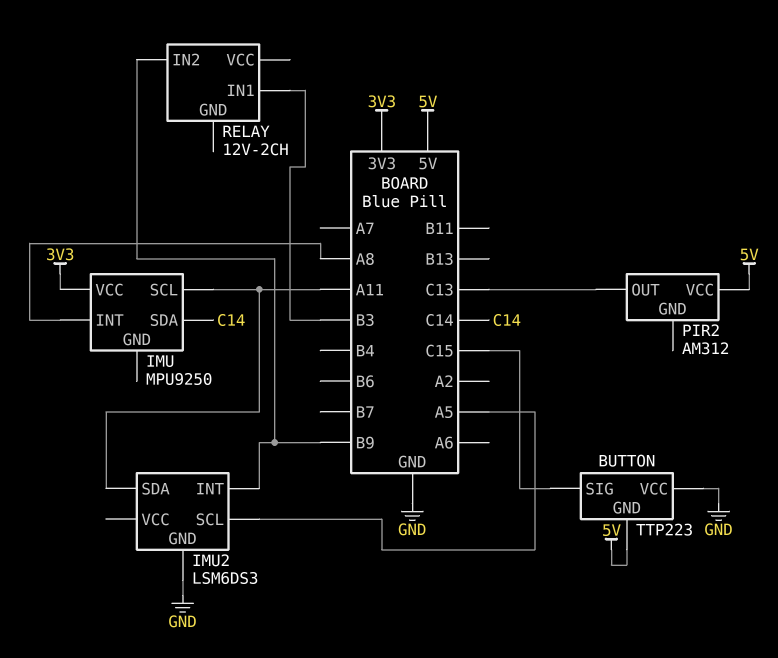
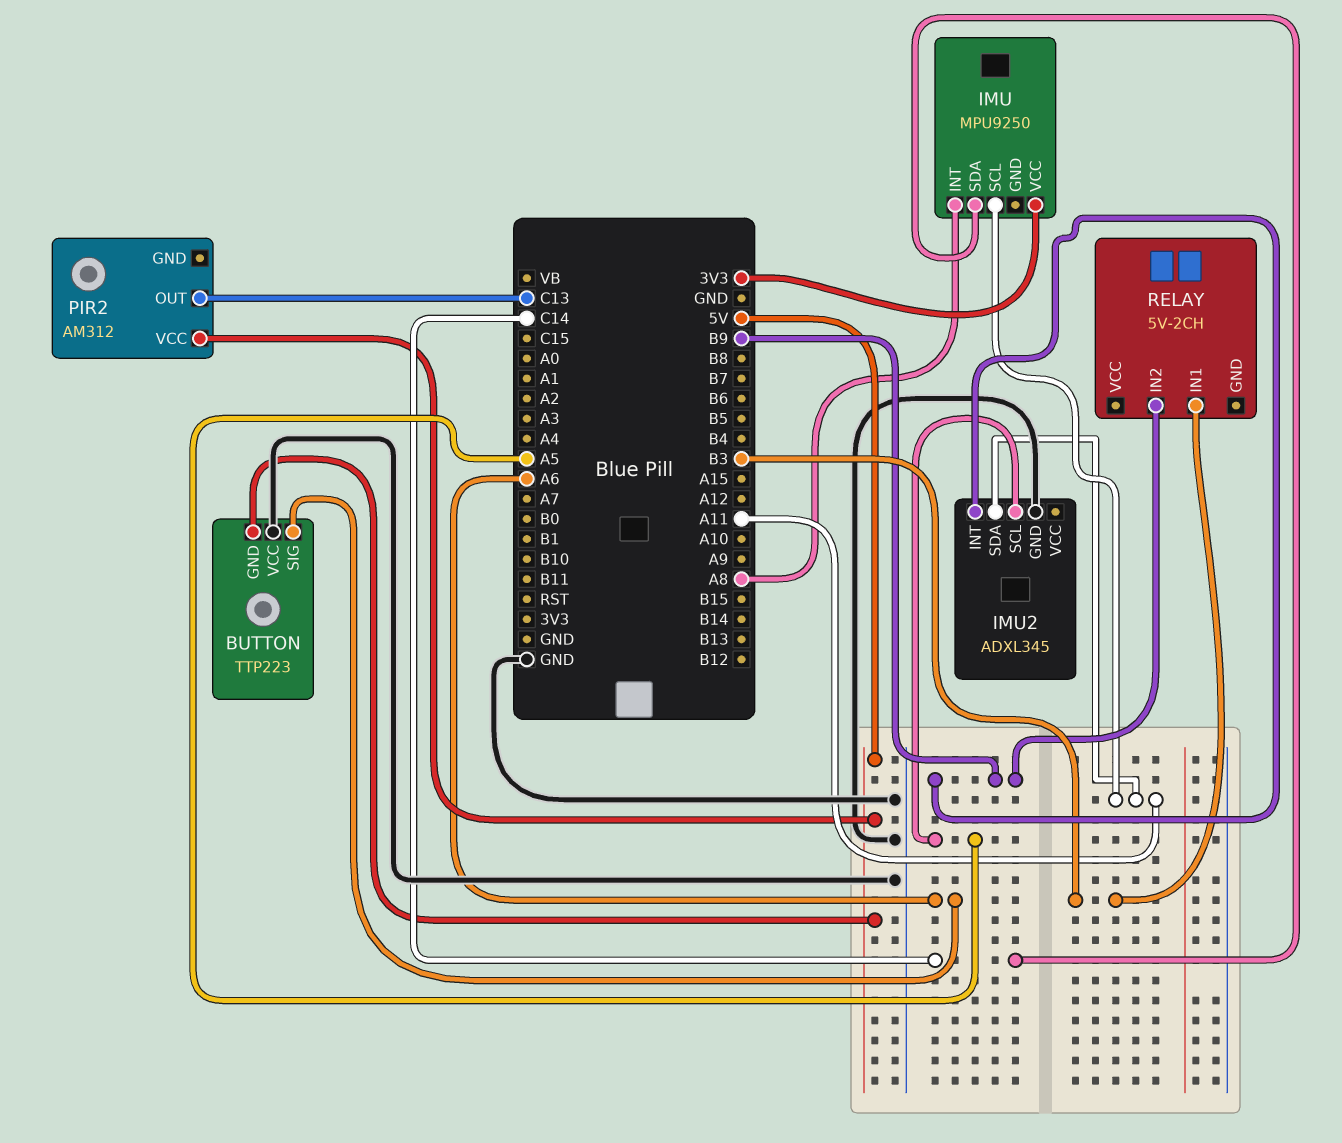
BUTTON pin SIG: C15 -> A6
IMU2: LSM6DS3 -> ADXL345
RELAY: 12V-2CH -> 5V-2CH

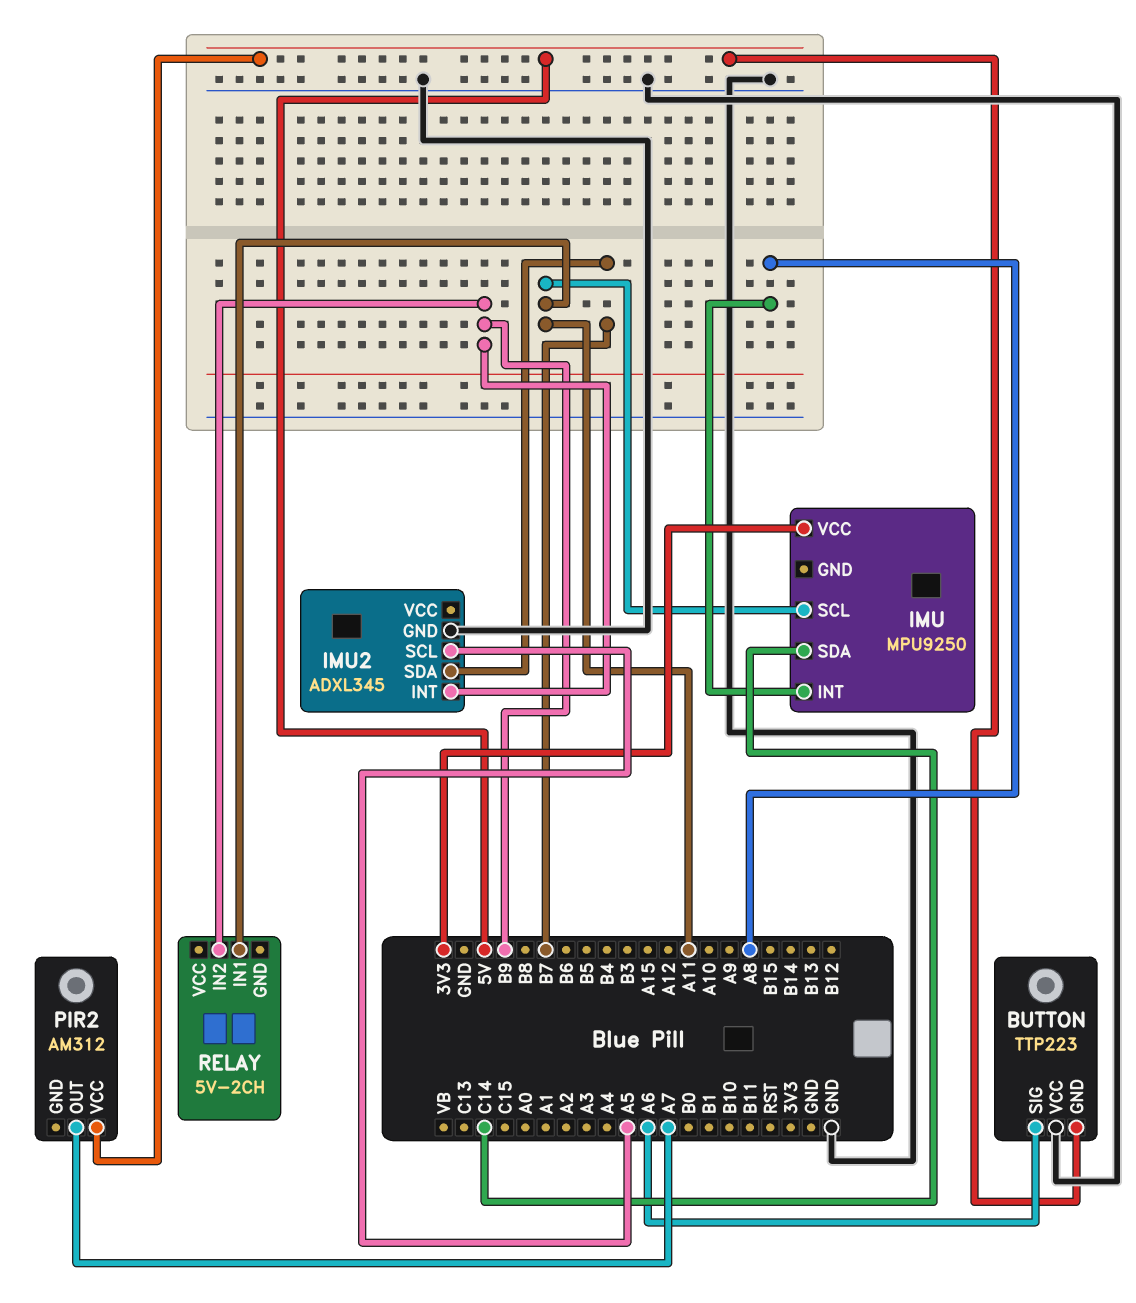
IMU2 pin SDA: A11 -> B7
PIR2 pin OUT: C13 -> A7
RELAY pin IN1: B3 -> A11

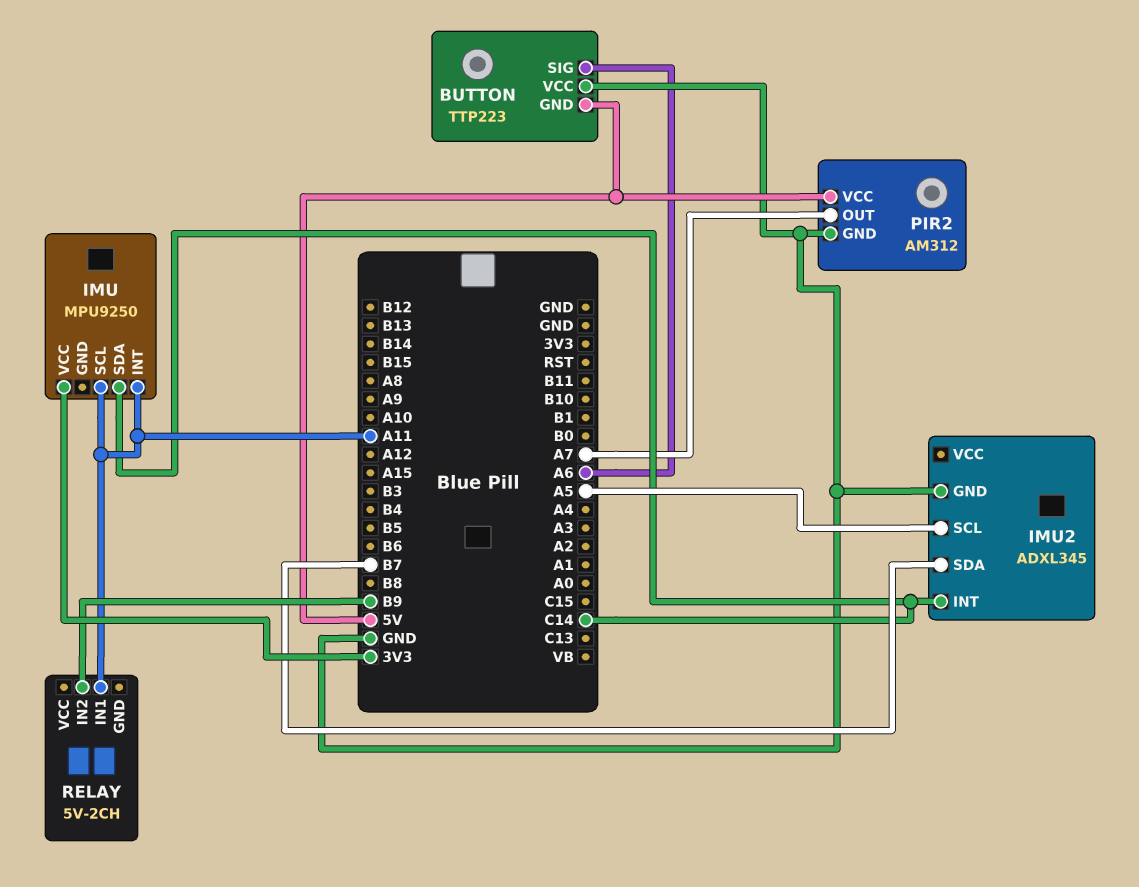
IMU pin INT: A8 -> A11
IMU2 pin INT: B9 -> C14
PIR2 pin GND: none -> GND

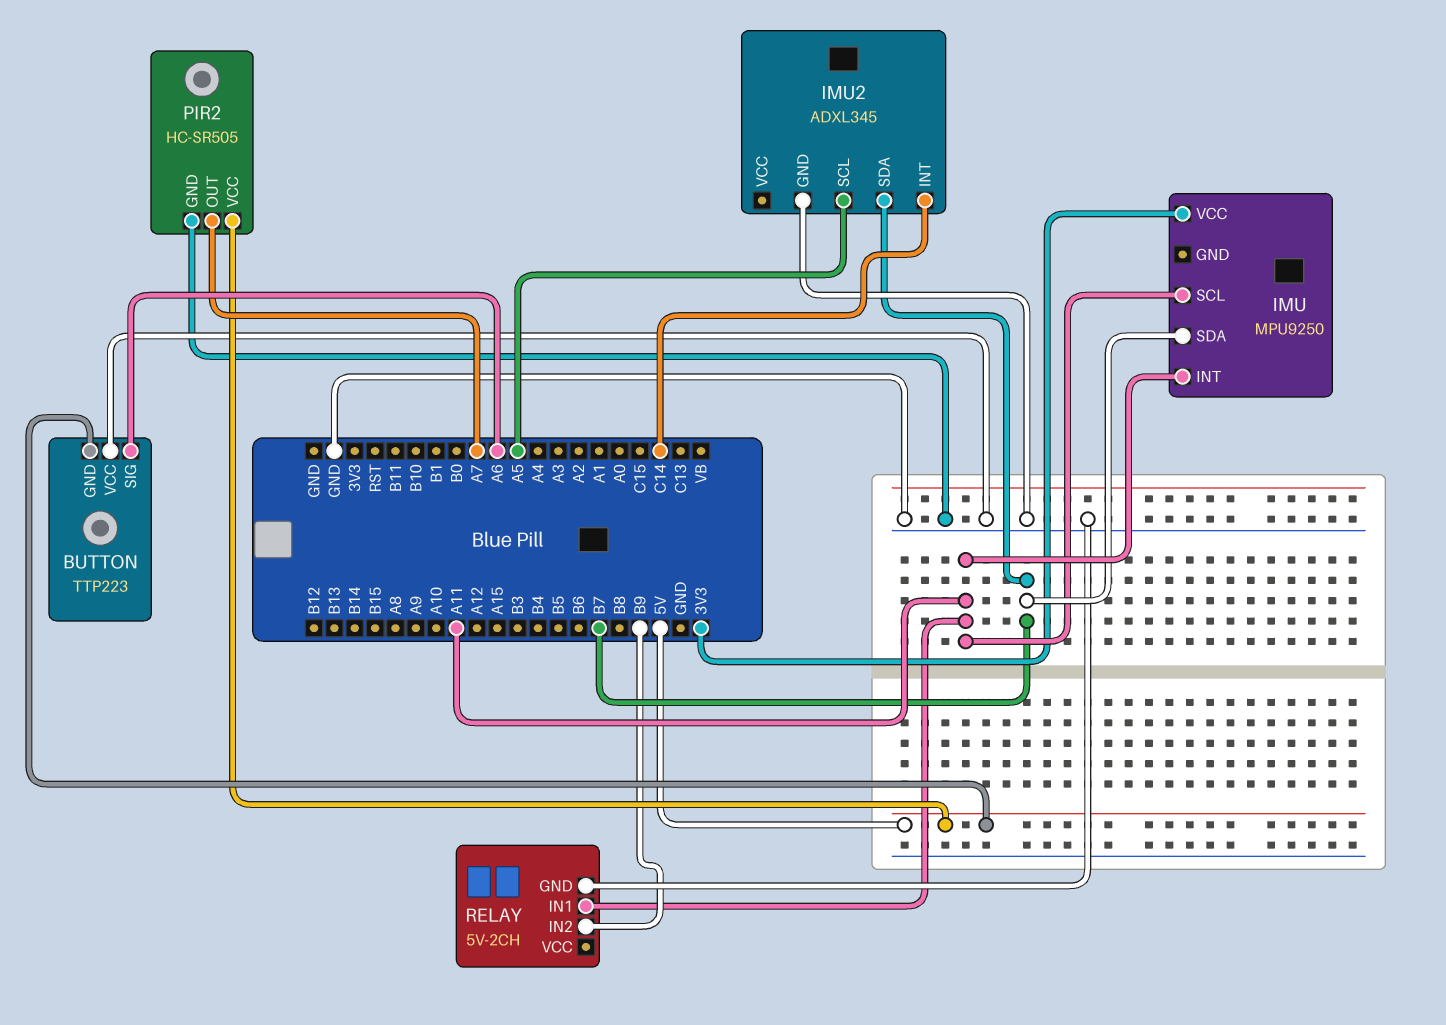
IMU pin SDA: C14 -> B7
PIR2: AM312 -> HC-SR505
RELAY pin GND: none -> GND

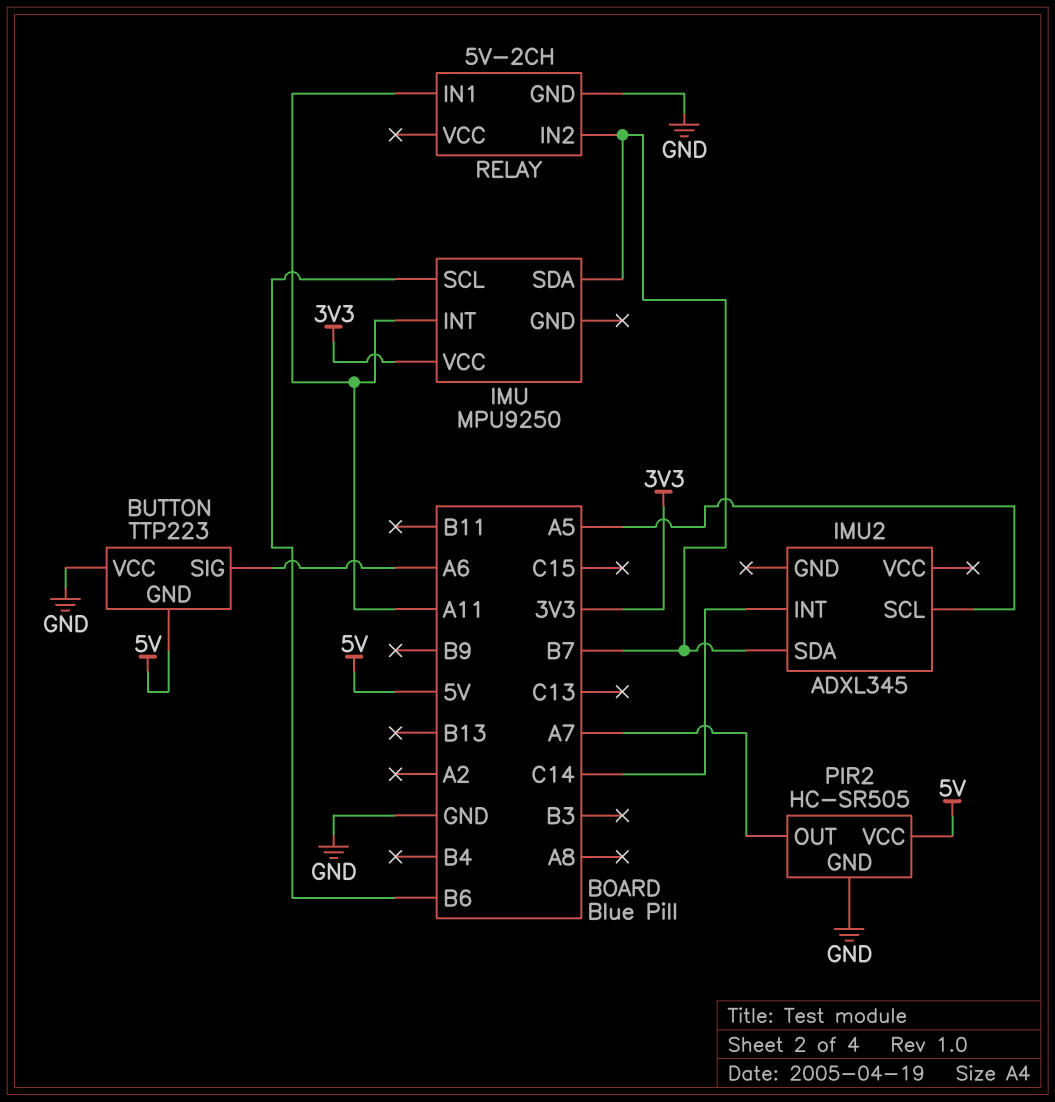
IMU pin SCL: A11 -> B6
IMU2 pin GND: GND -> none
RELAY pin IN2: B9 -> B7

